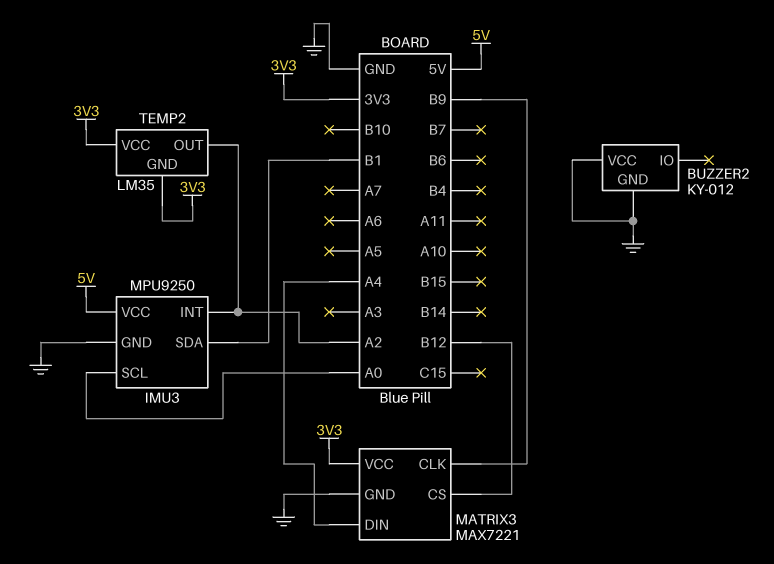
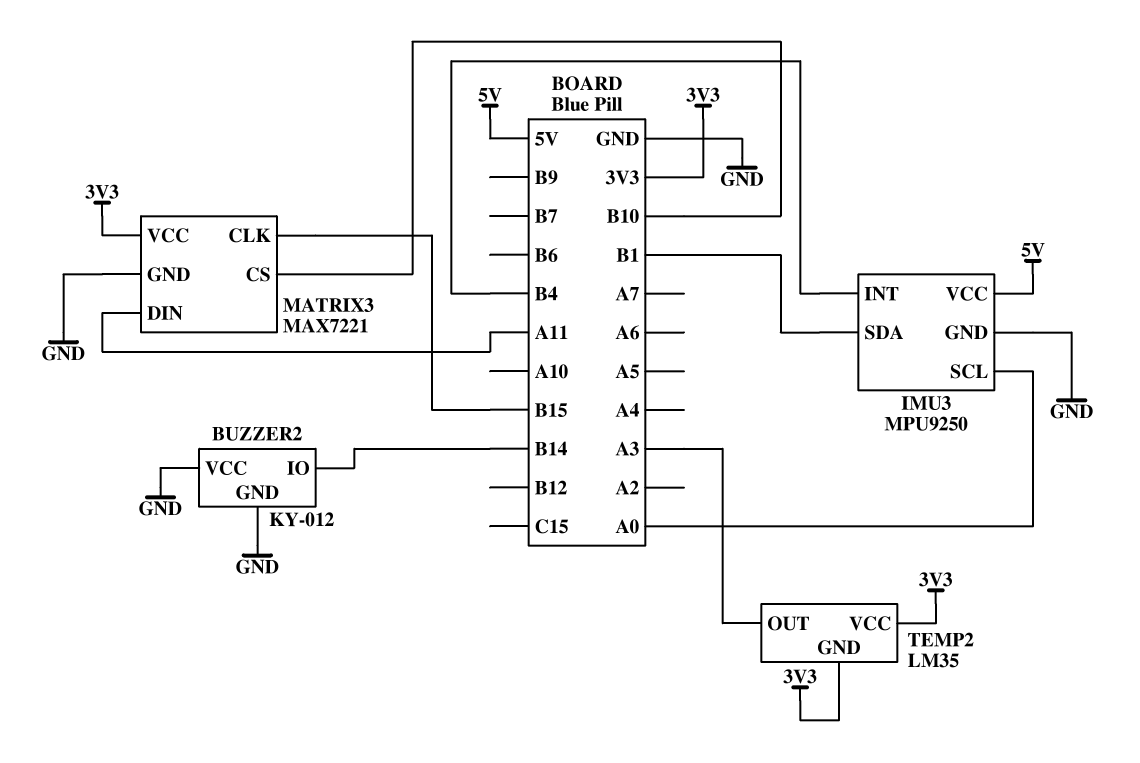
BUZZER2 pin IO: none -> B14
IMU3 pin INT: A2 -> B4
MATRIX3 pin CLK: B9 -> B15
MATRIX3 pin CS: B12 -> B10
MATRIX3 pin DIN: A4 -> A11
TEMP2 pin OUT: A2 -> A3

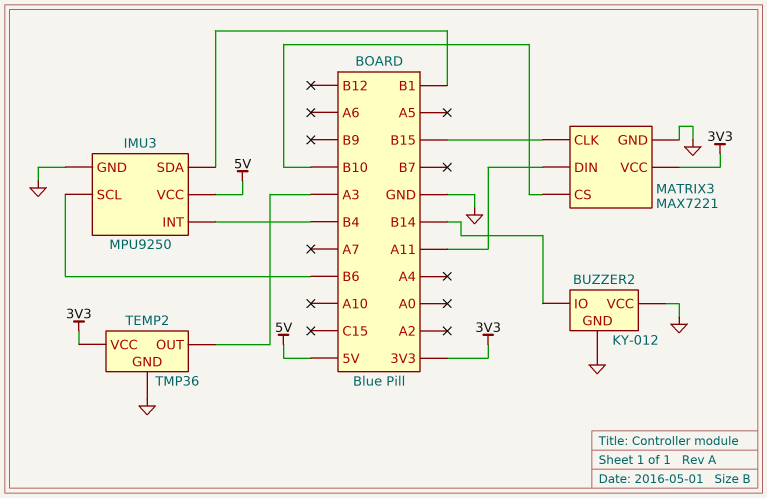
IMU3 pin SCL: A0 -> B6
TEMP2: LM35 -> TMP36
TEMP2 pin GND: 3V3 -> GND

